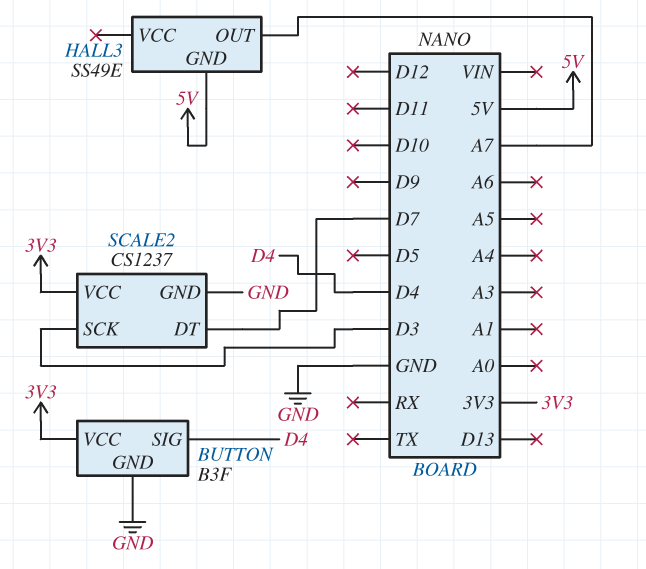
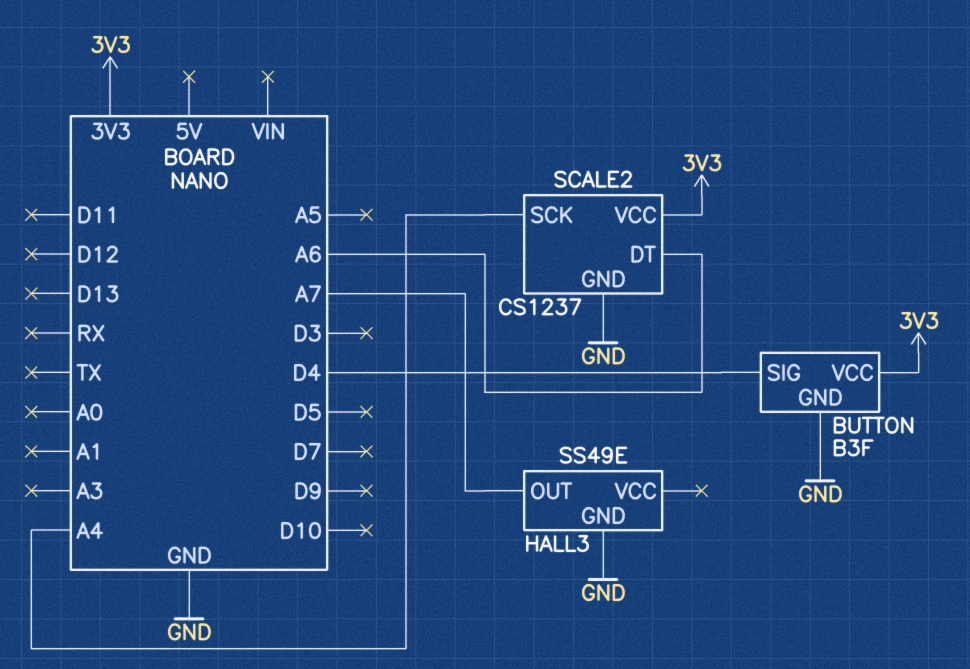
HALL3 pin GND: 5V -> GND
SCALE2 pin DT: D7 -> A6
SCALE2 pin SCK: D3 -> A4

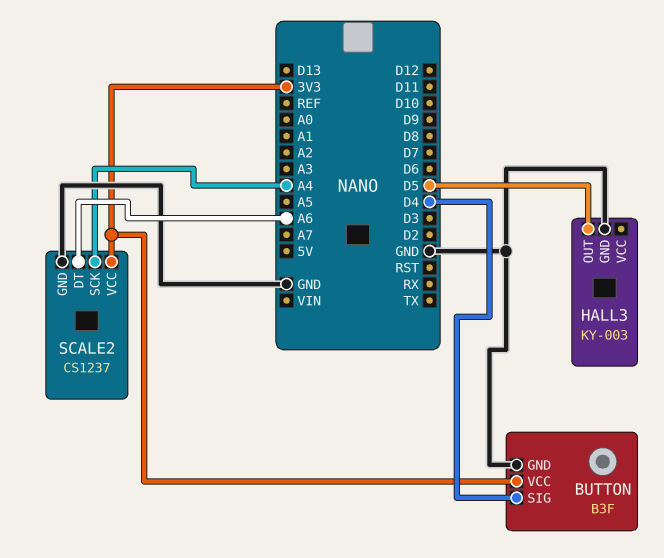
HALL3: SS49E -> KY-003
HALL3 pin OUT: A7 -> D5

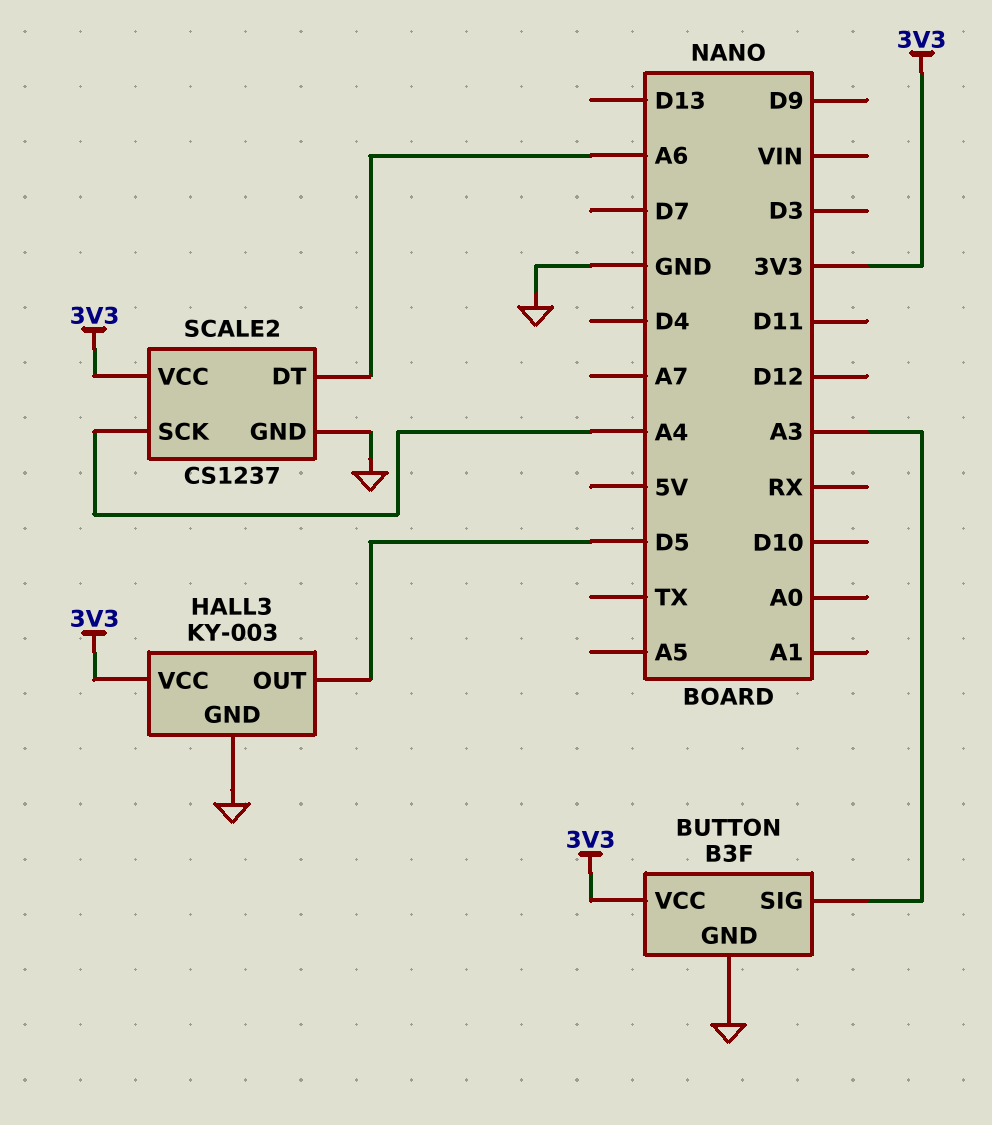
BUTTON pin SIG: D4 -> A3
HALL3 pin VCC: none -> 3V3

